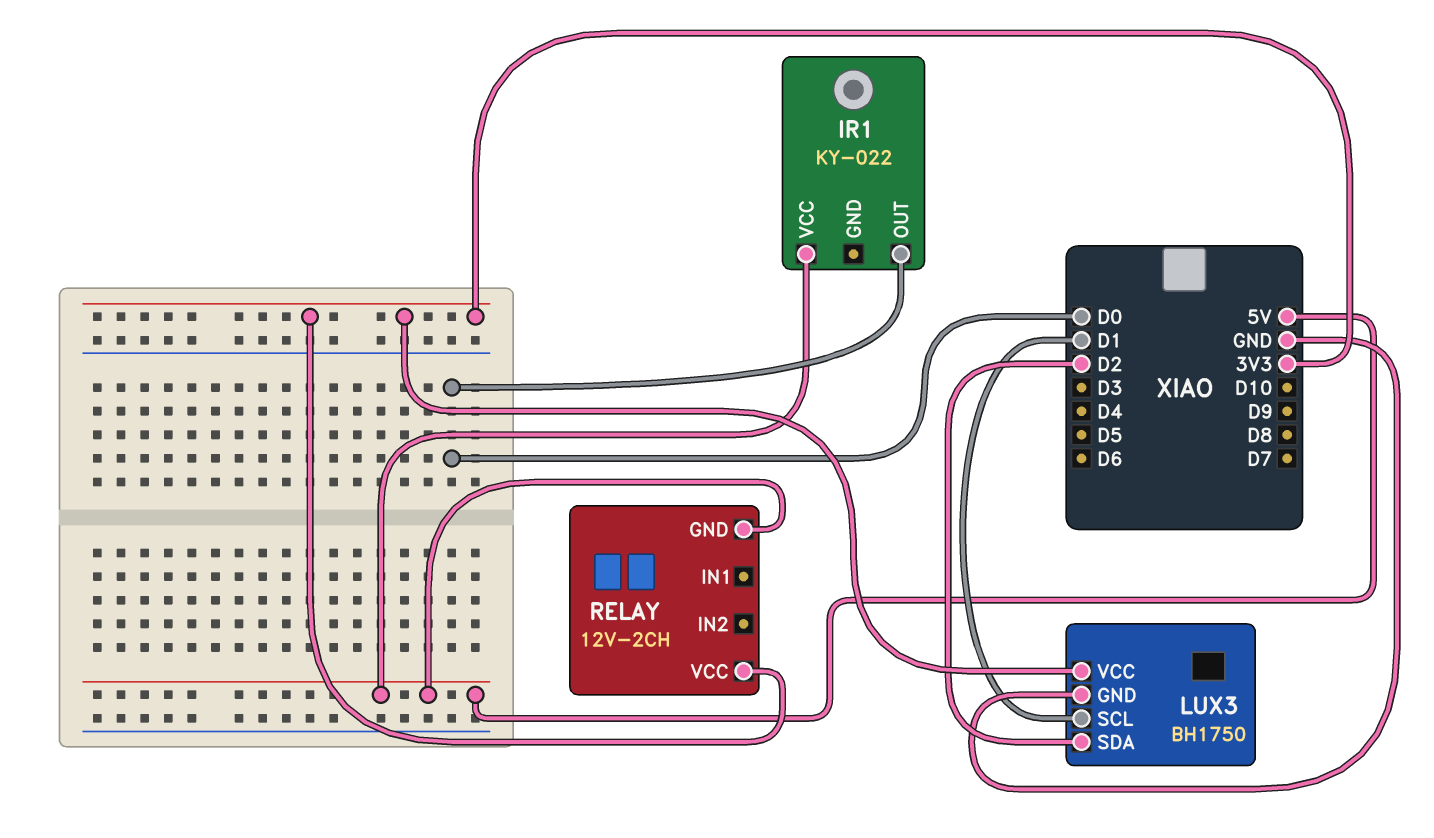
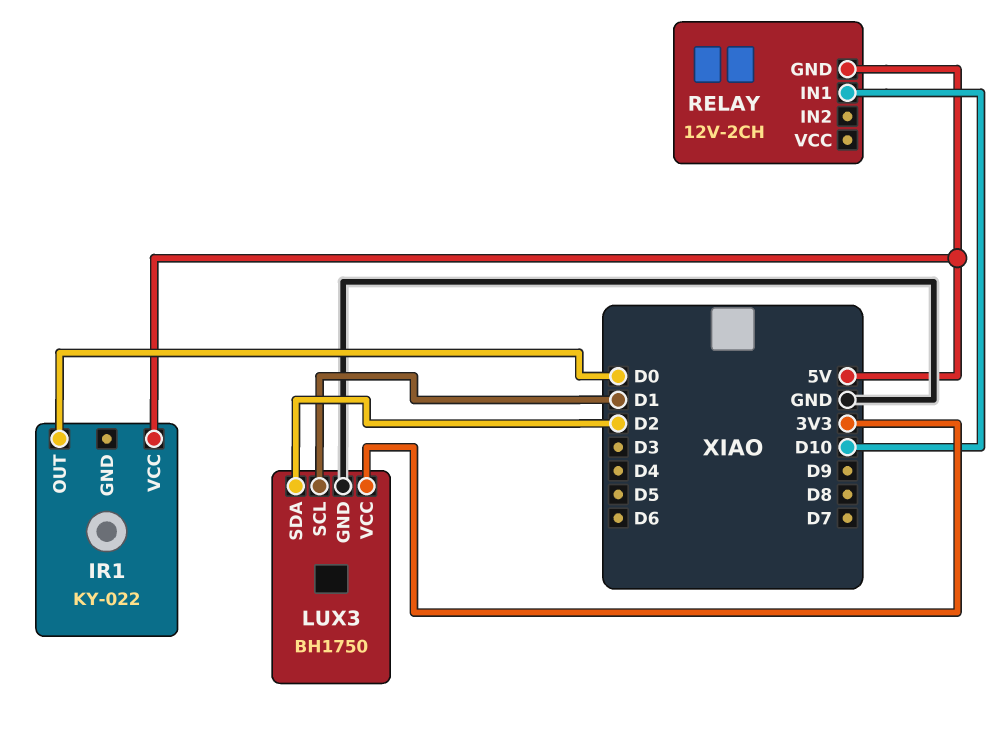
RELAY pin IN1: none -> D10
RELAY pin VCC: 3V3 -> none

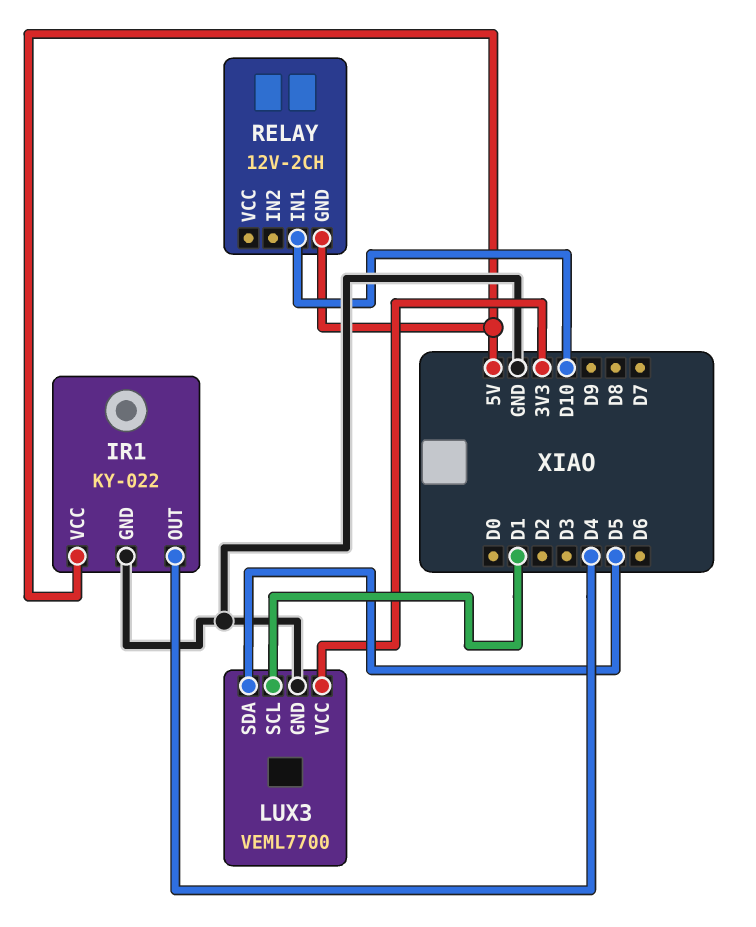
IR1 pin GND: none -> GND
IR1 pin OUT: D0 -> D4
LUX3: BH1750 -> VEML7700
LUX3 pin SDA: D2 -> D5

